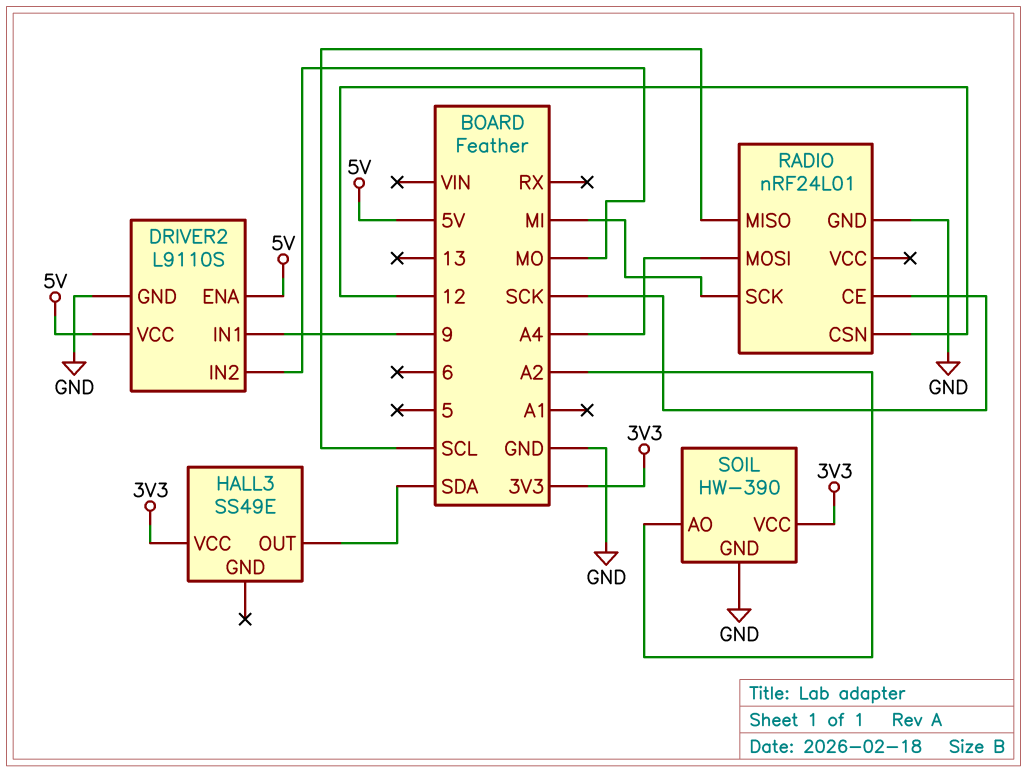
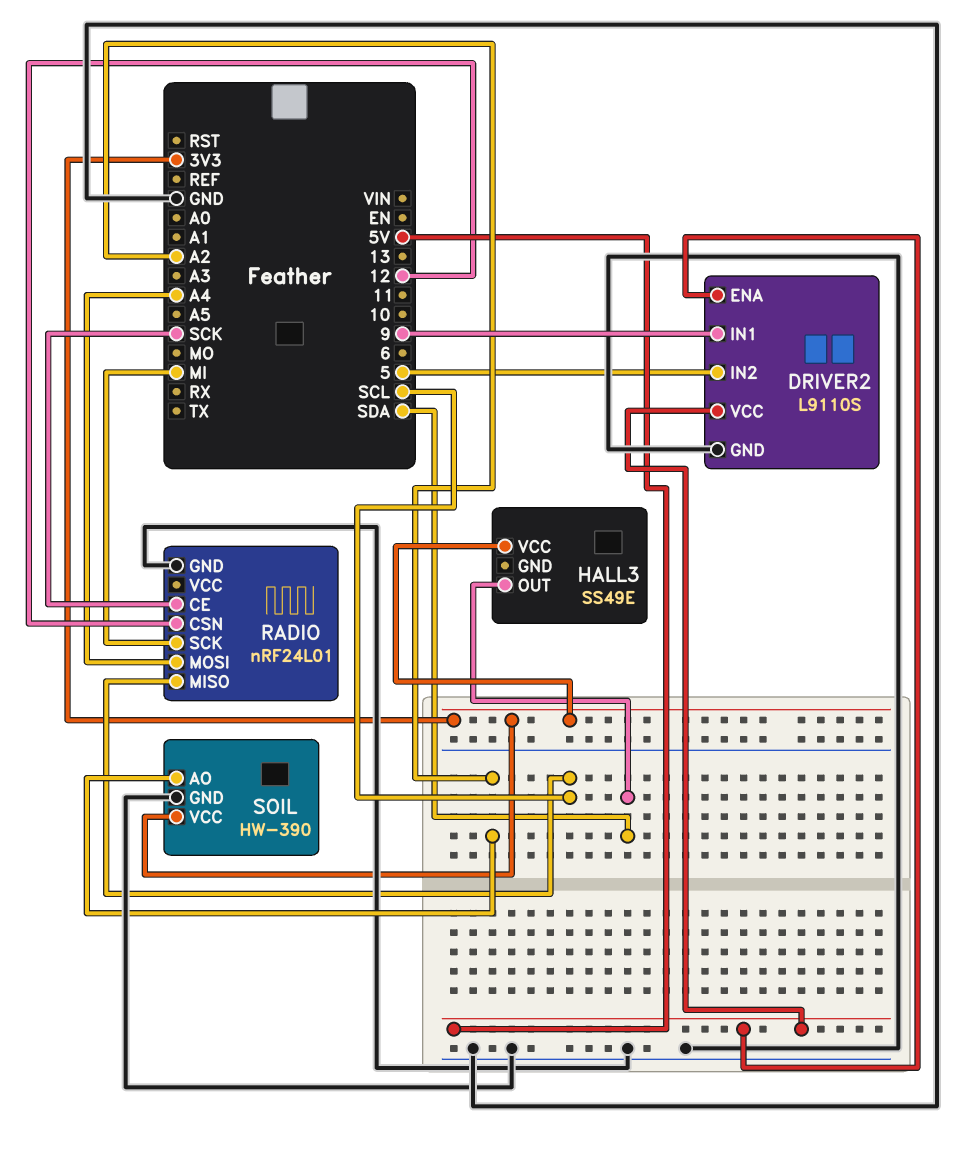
DRIVER2 pin IN2: MO -> 5

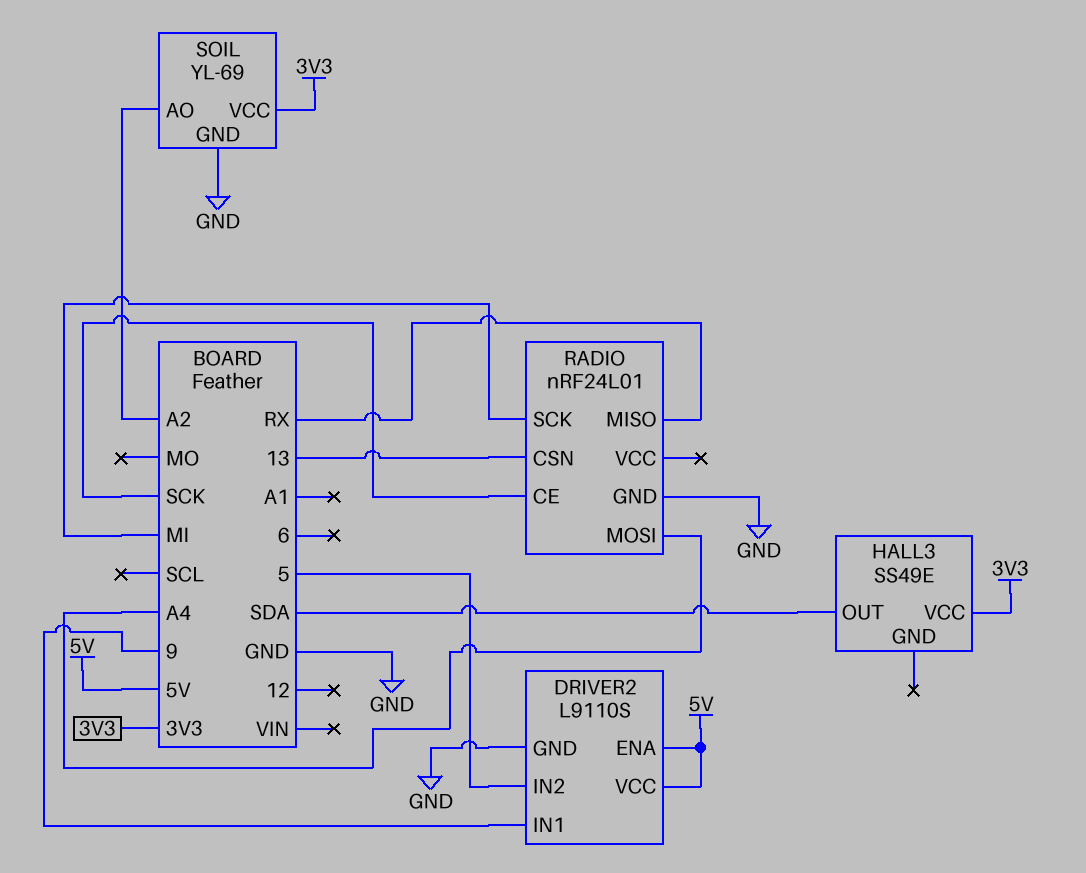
RADIO pin CSN: 12 -> 13
RADIO pin MISO: SCL -> RX
SOIL: HW-390 -> YL-69

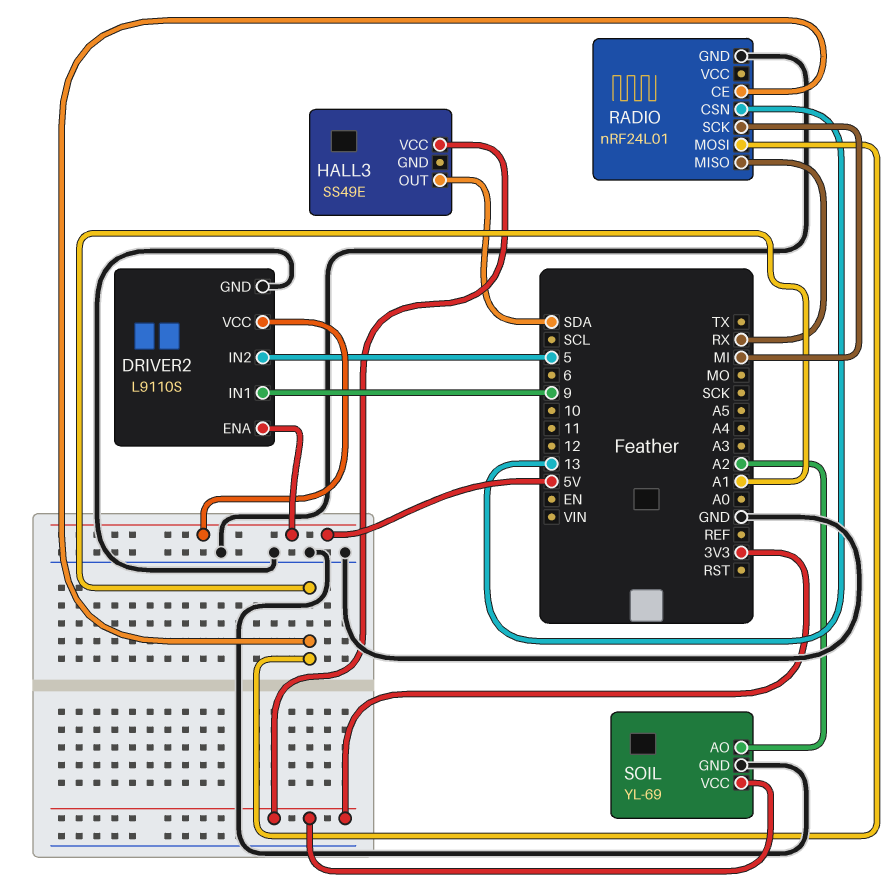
RADIO pin CE: SCK -> A1
RADIO pin MOSI: A4 -> A1

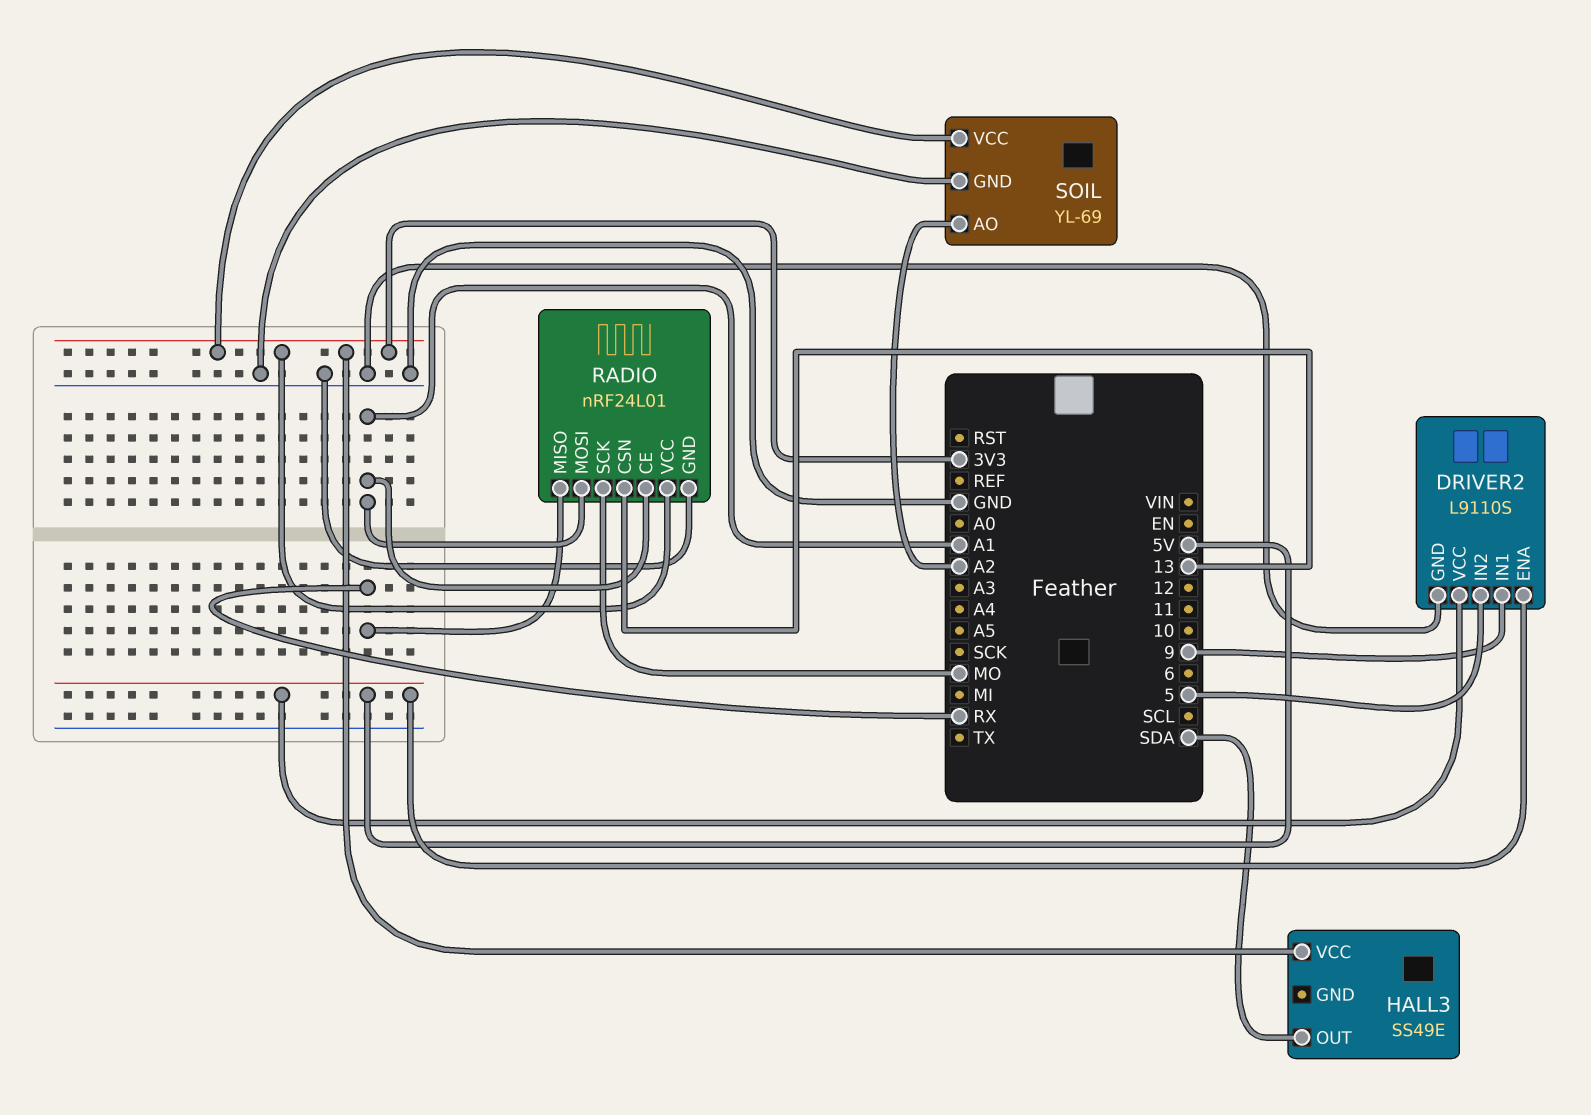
RADIO pin SCK: MI -> MO
RADIO pin VCC: none -> 3V3

